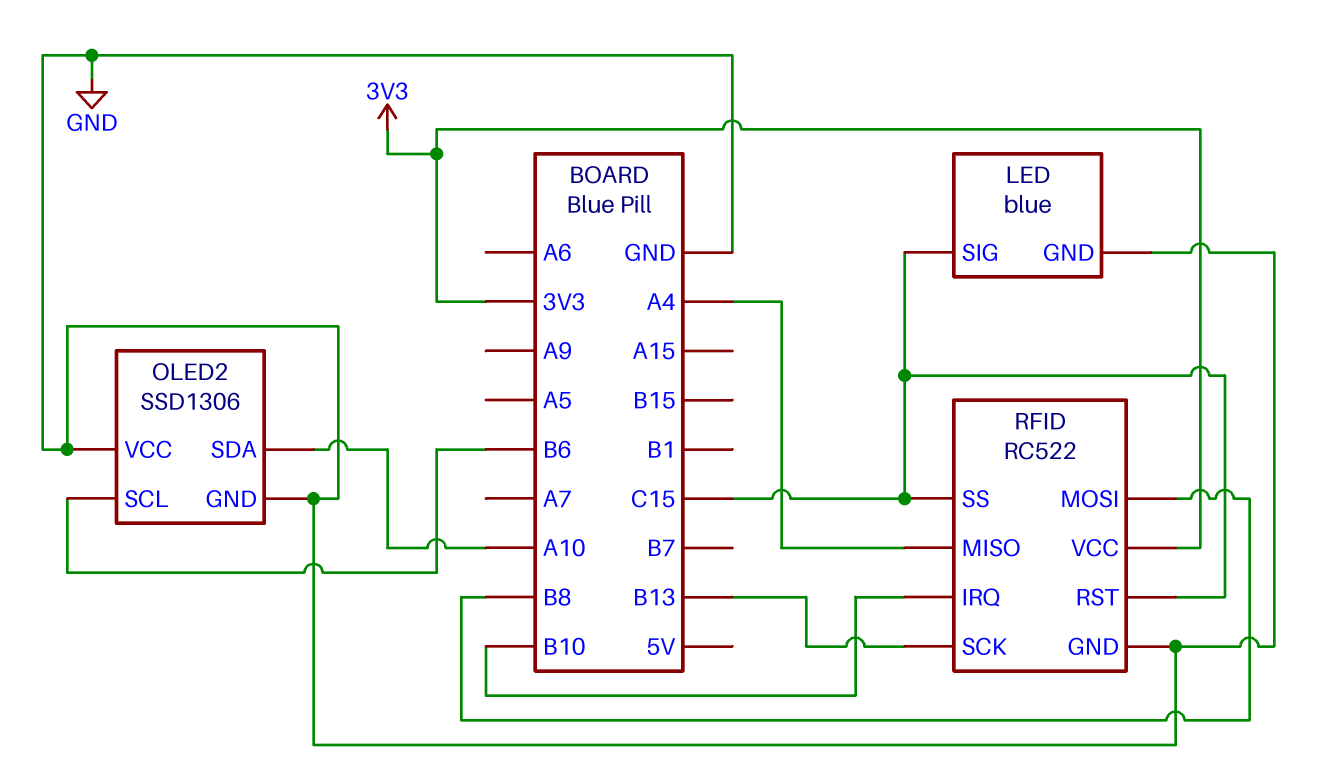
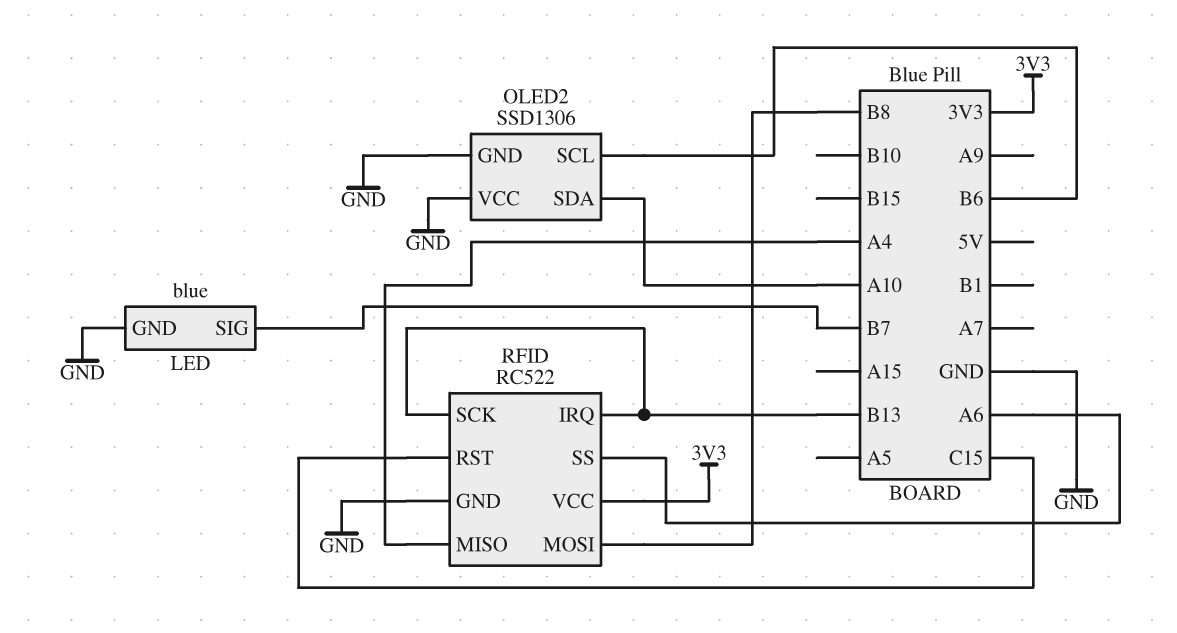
LED pin SIG: C15 -> B7
RFID pin IRQ: B10 -> B13
RFID pin SS: C15 -> A6

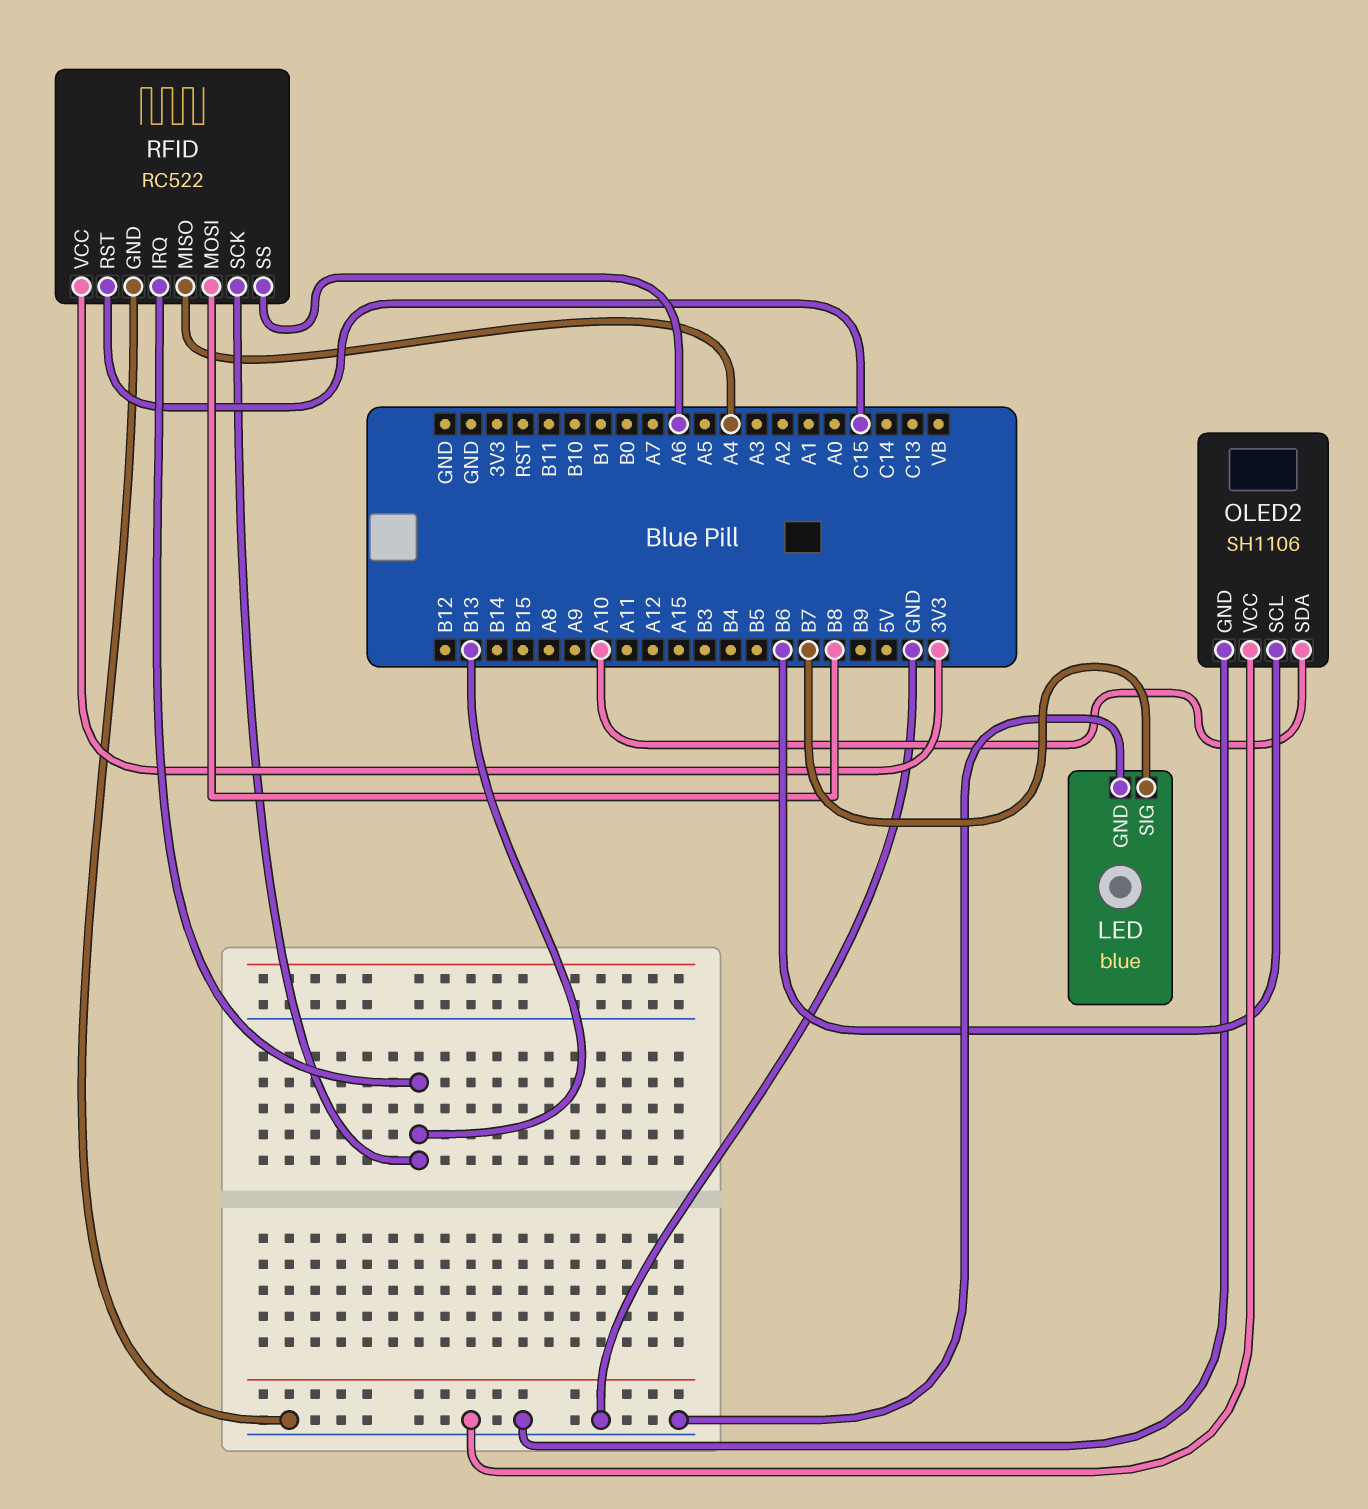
OLED2: SSD1306 -> SH1106

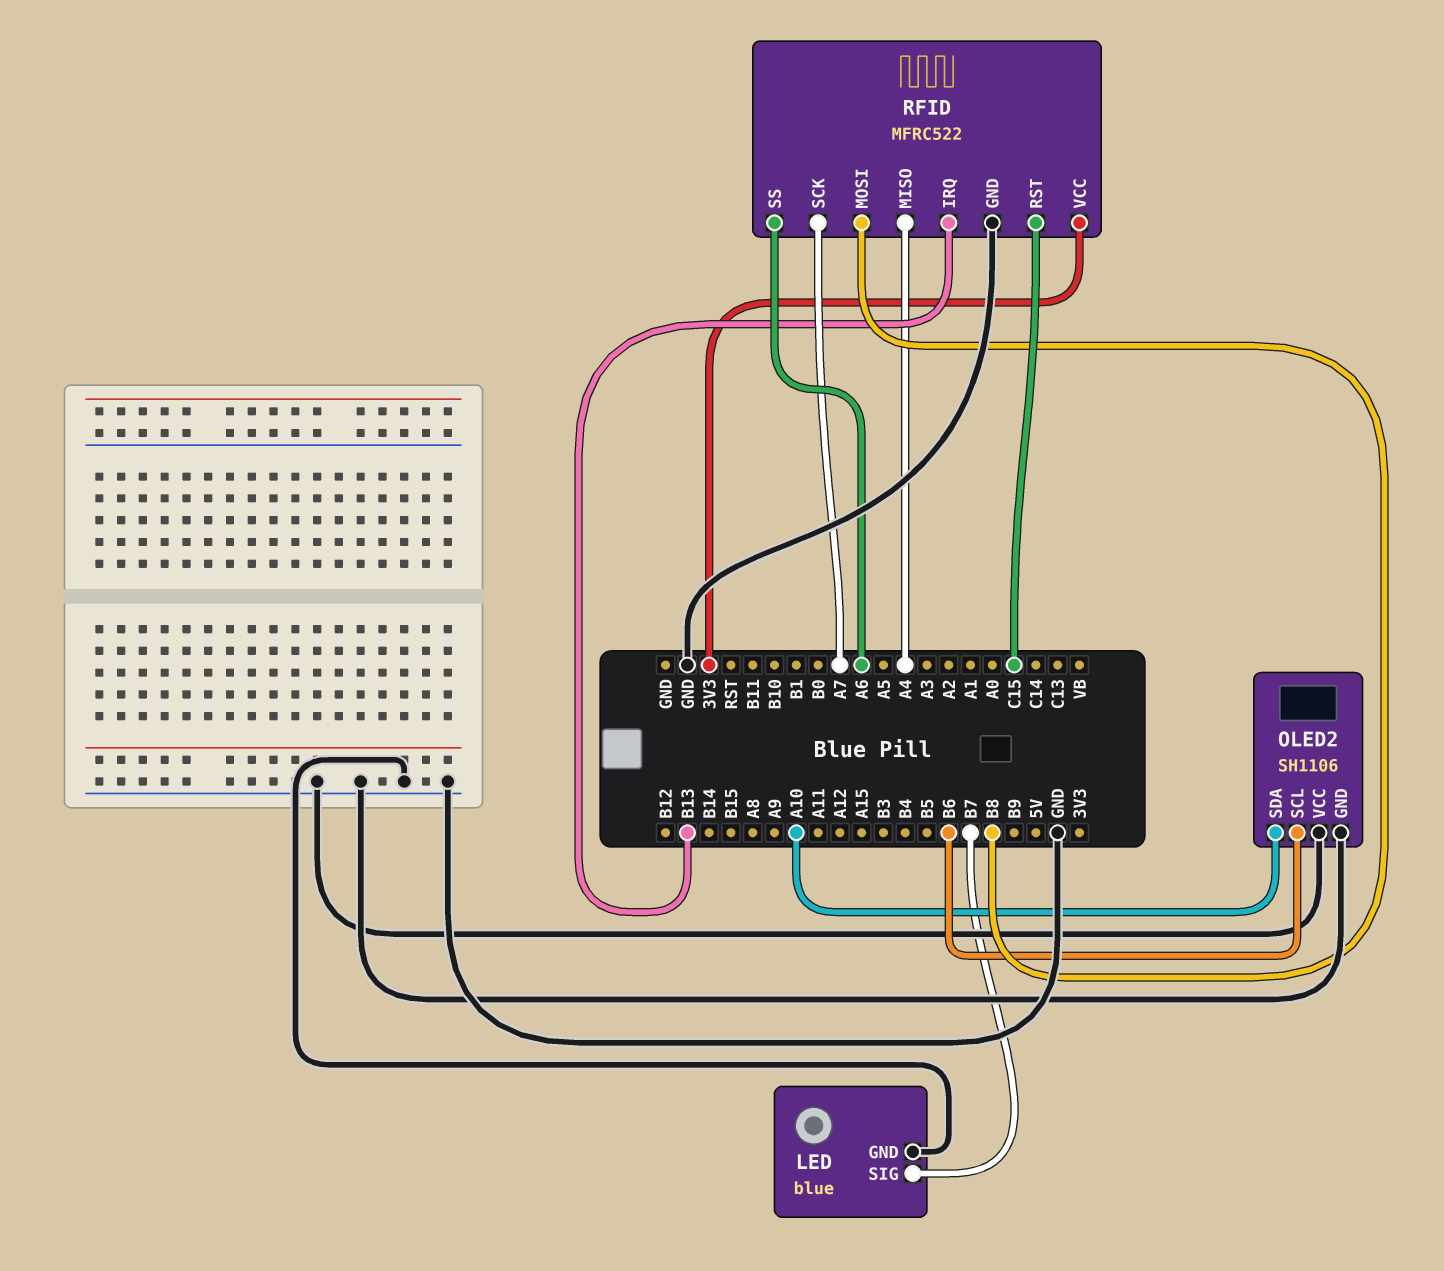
RFID: RC522 -> MFRC522
RFID pin SCK: B13 -> A7

